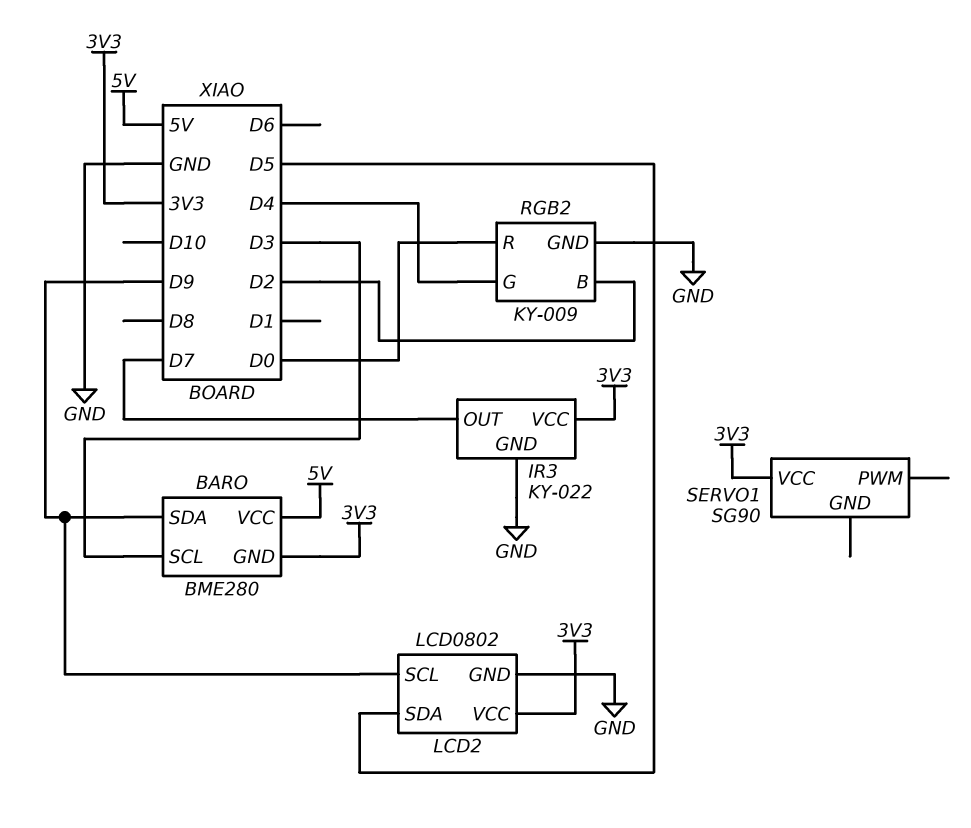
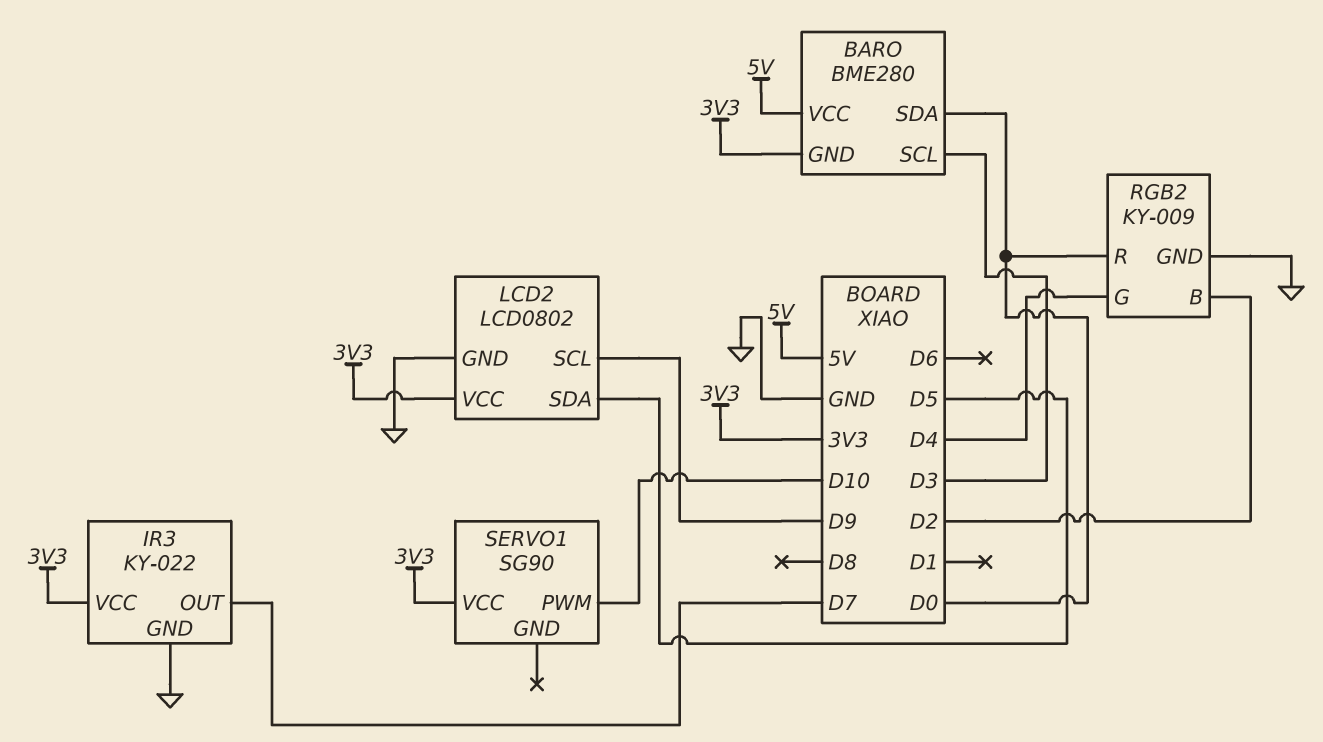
BARO pin SDA: D9 -> D0
SERVO1 pin PWM: none -> D10

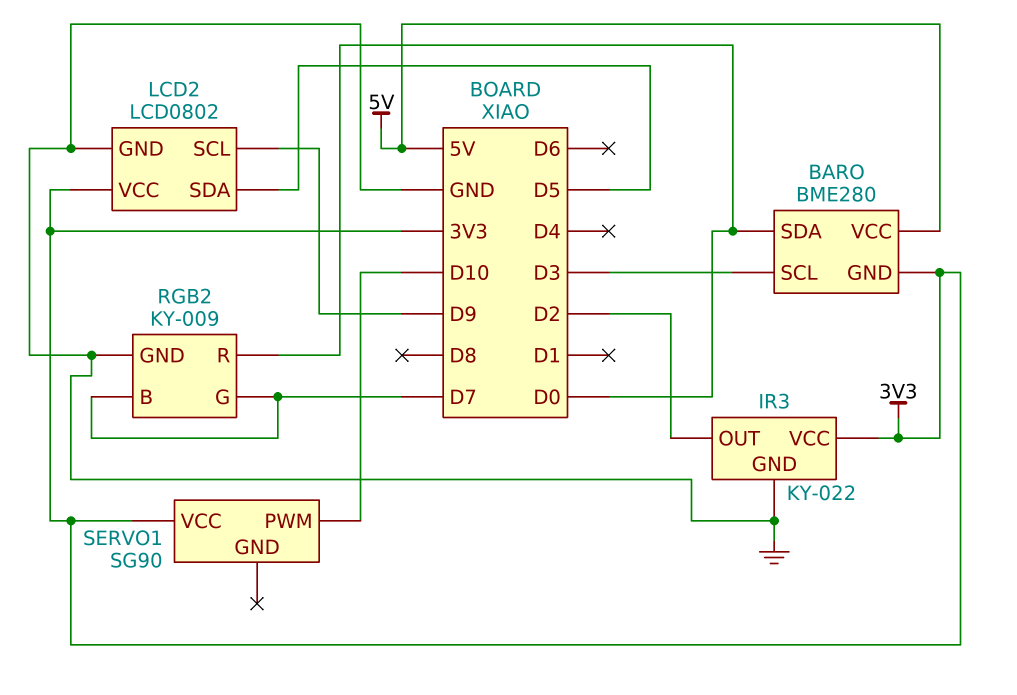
IR3 pin OUT: D7 -> D2
RGB2 pin B: D2 -> D7
RGB2 pin G: D4 -> D7

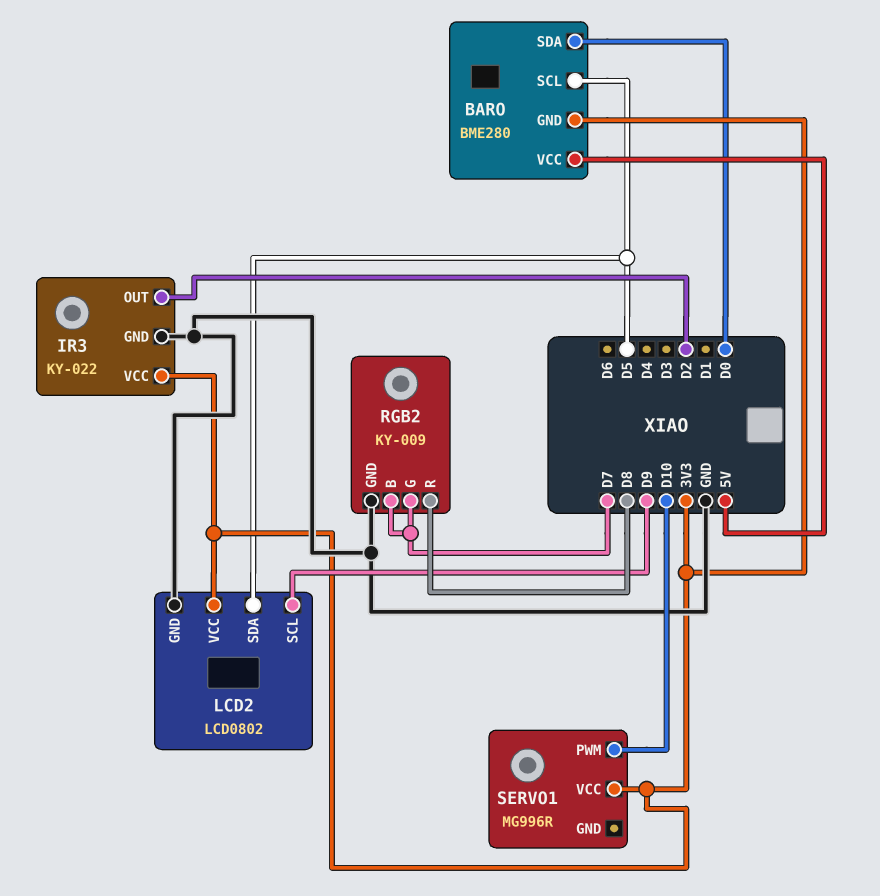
BARO pin SCL: D3 -> D5
RGB2 pin R: D0 -> D8
SERVO1: SG90 -> MG996R

